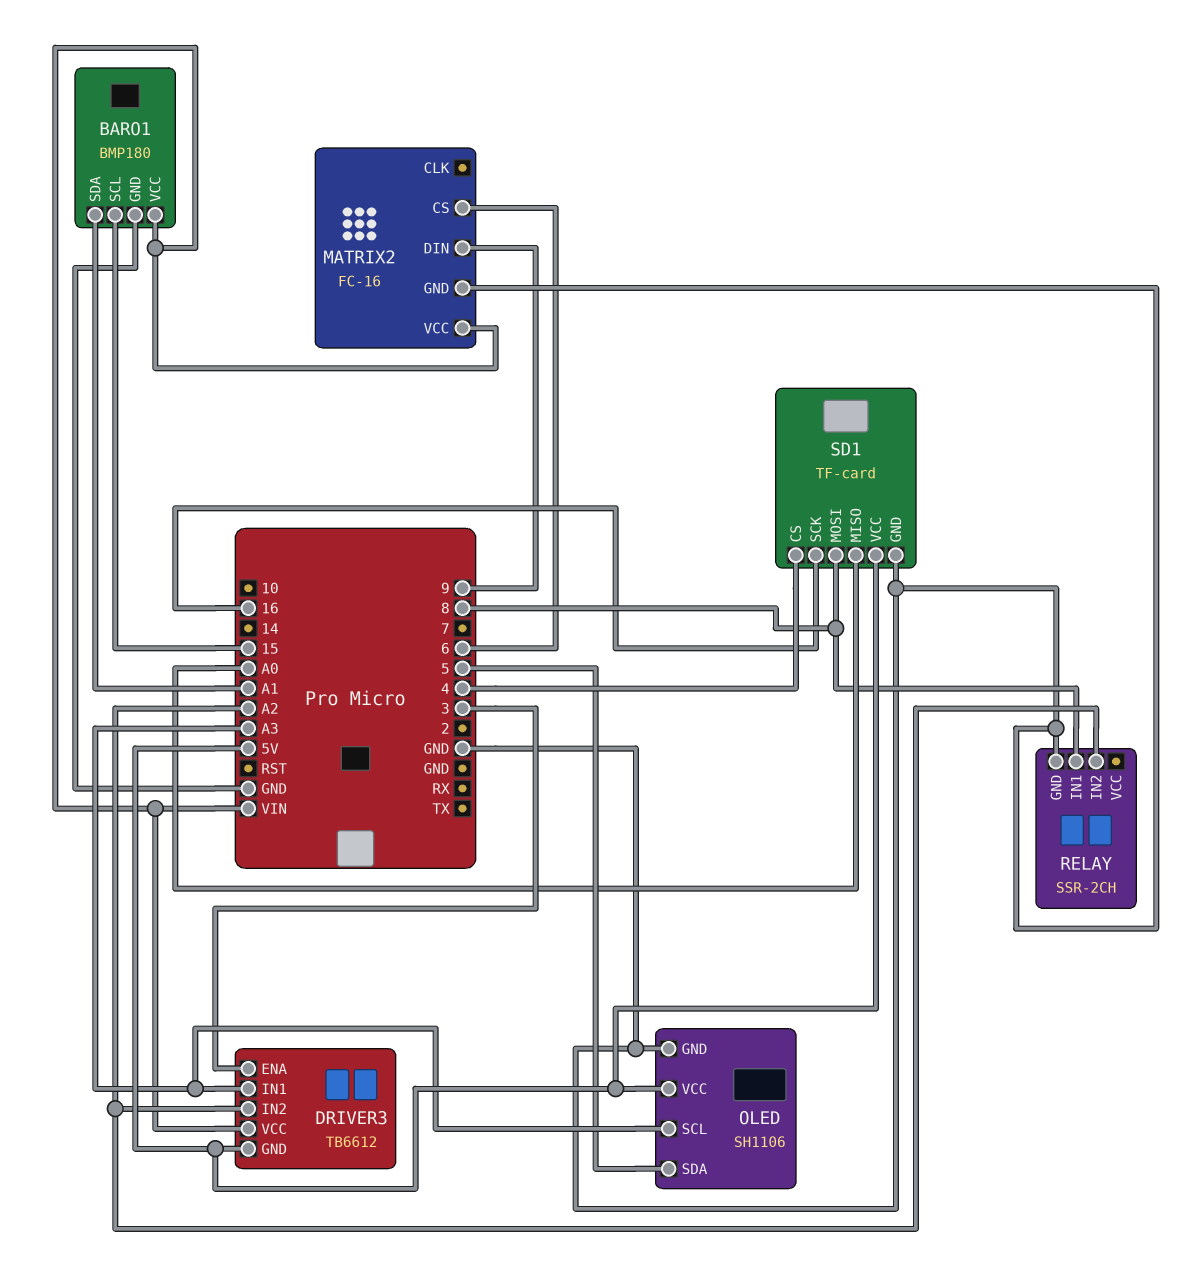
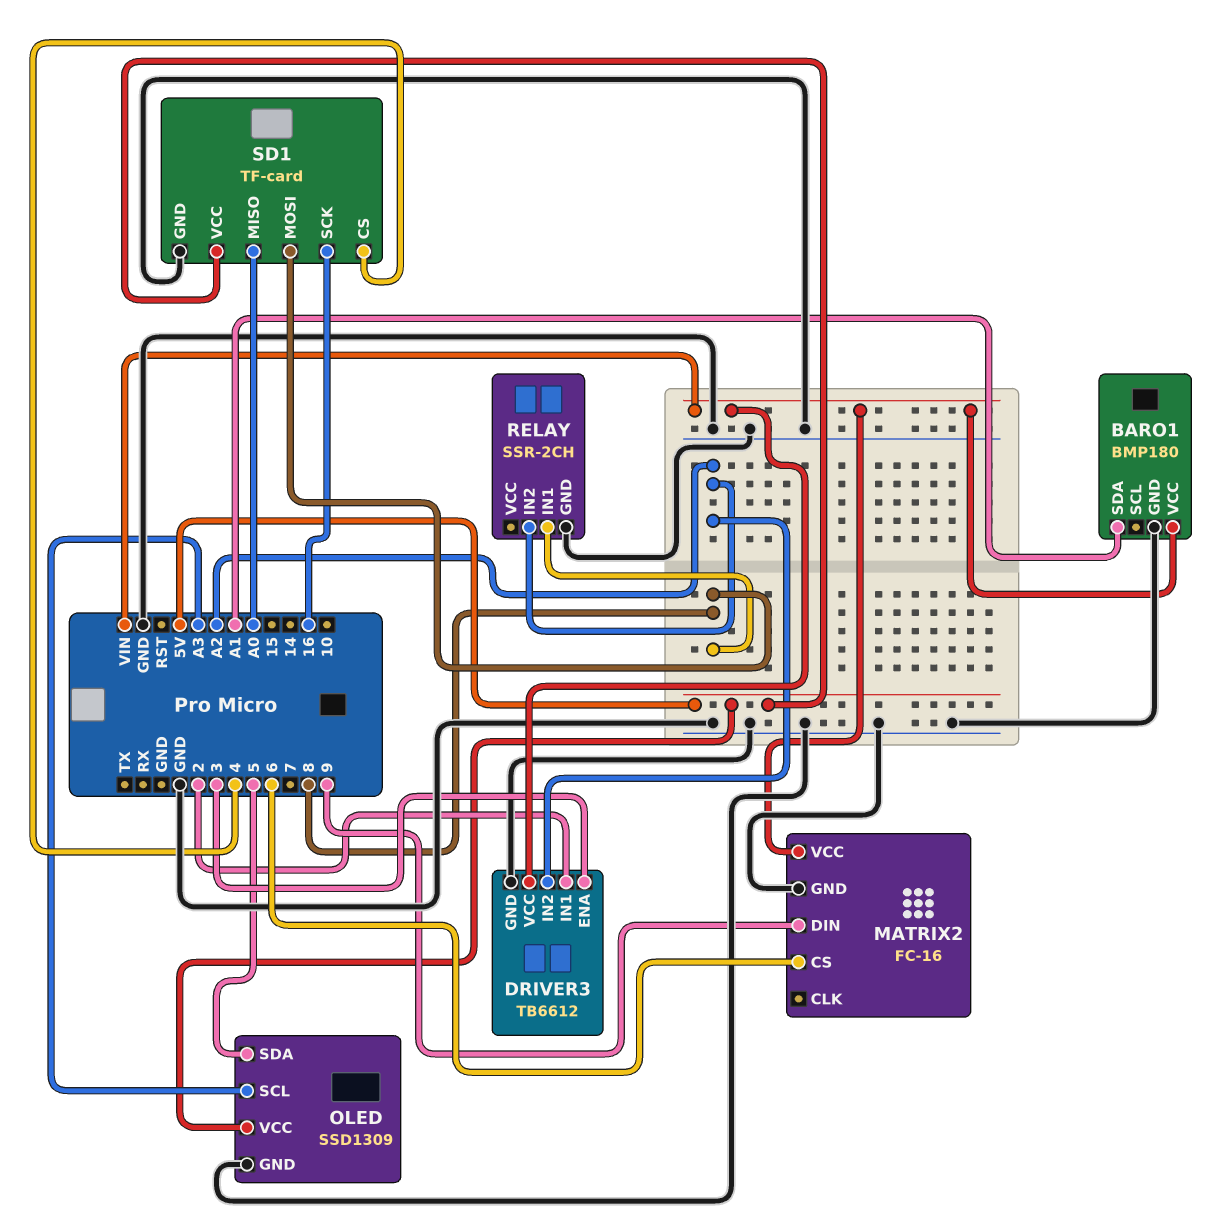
BARO1 pin SCL: 15 -> none
DRIVER3 pin GND: 5V -> GND
DRIVER3 pin IN1: A3 -> 2
OLED: SH1106 -> SSD1309

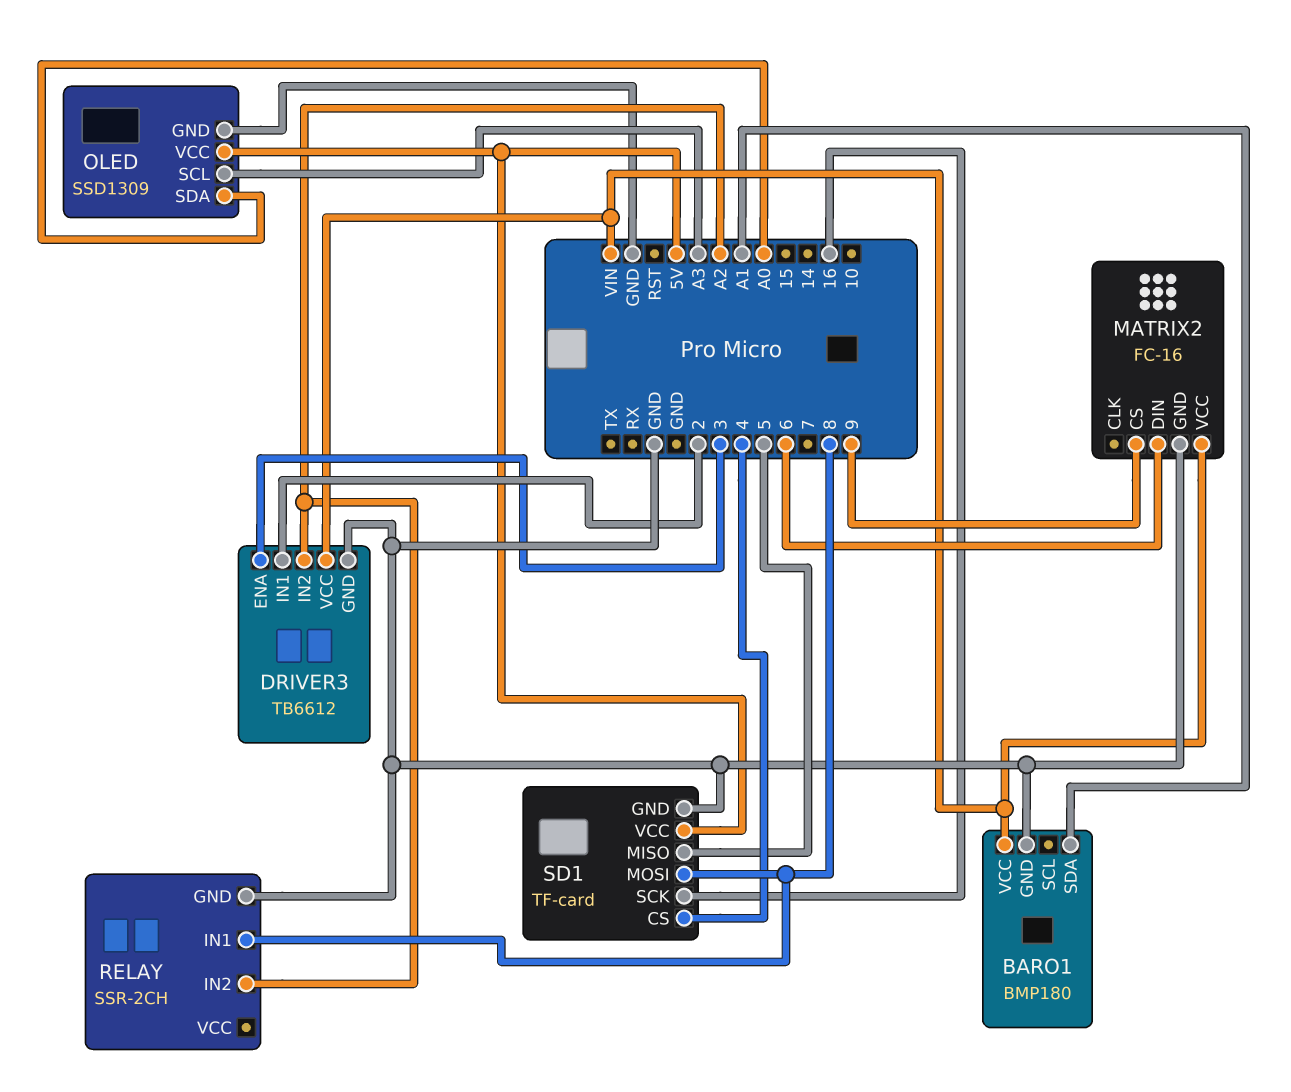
MATRIX2 pin CS: 6 -> 9
MATRIX2 pin DIN: 9 -> 6
OLED pin SDA: 5 -> A0
SD1 pin MISO: A0 -> 5

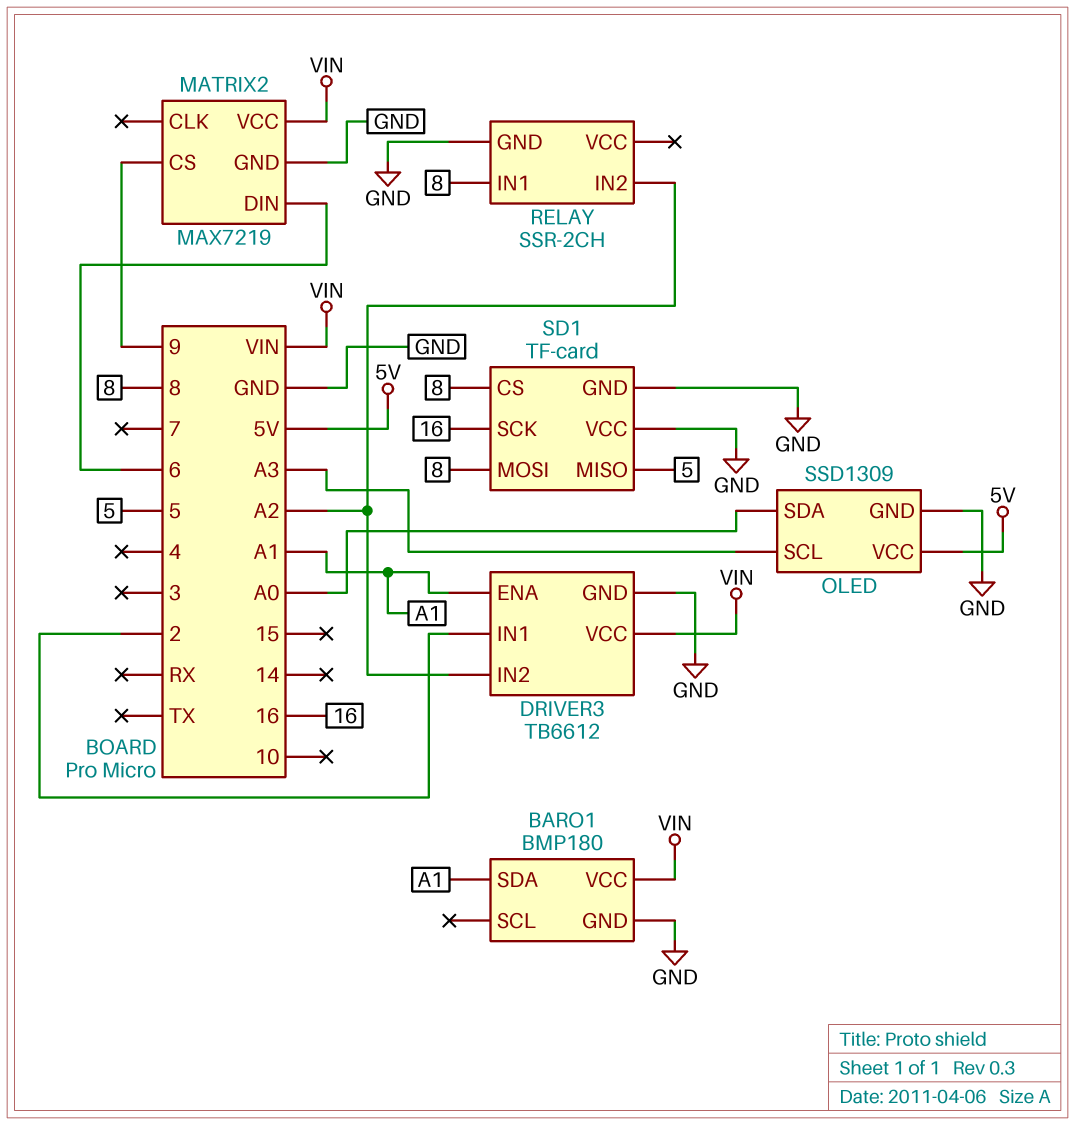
DRIVER3 pin ENA: 3 -> A1
MATRIX2: FC-16 -> MAX7219
SD1 pin CS: 4 -> 8
SD1 pin VCC: 5V -> GND

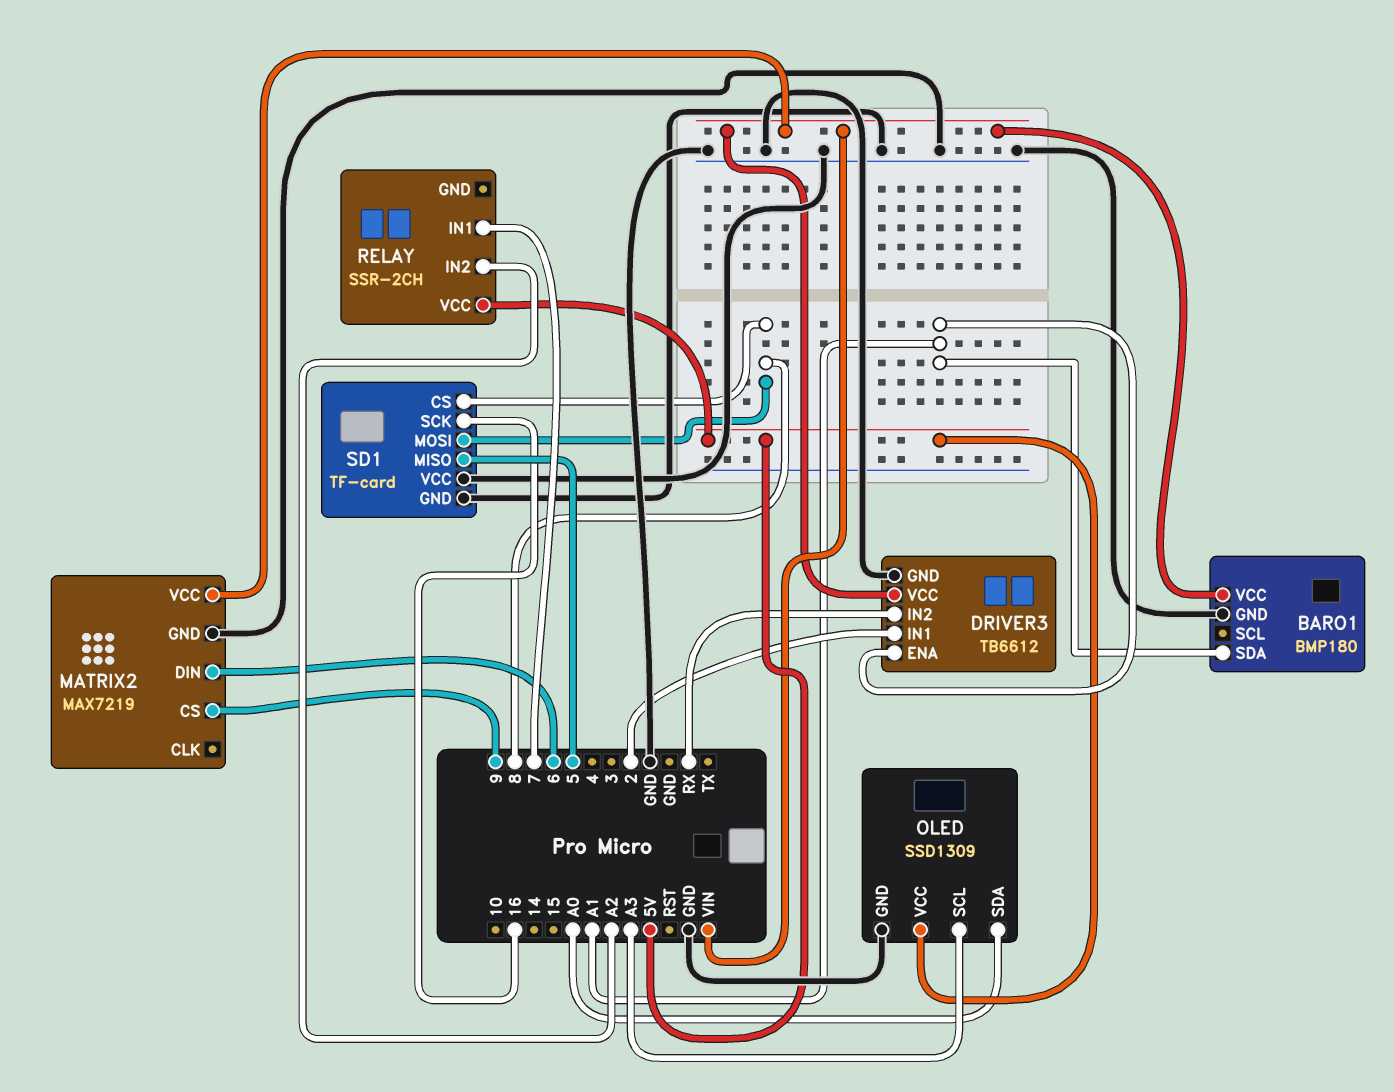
DRIVER3 pin IN2: A2 -> RX
RELAY pin GND: GND -> none
RELAY pin IN1: 8 -> 7
RELAY pin VCC: none -> 5V

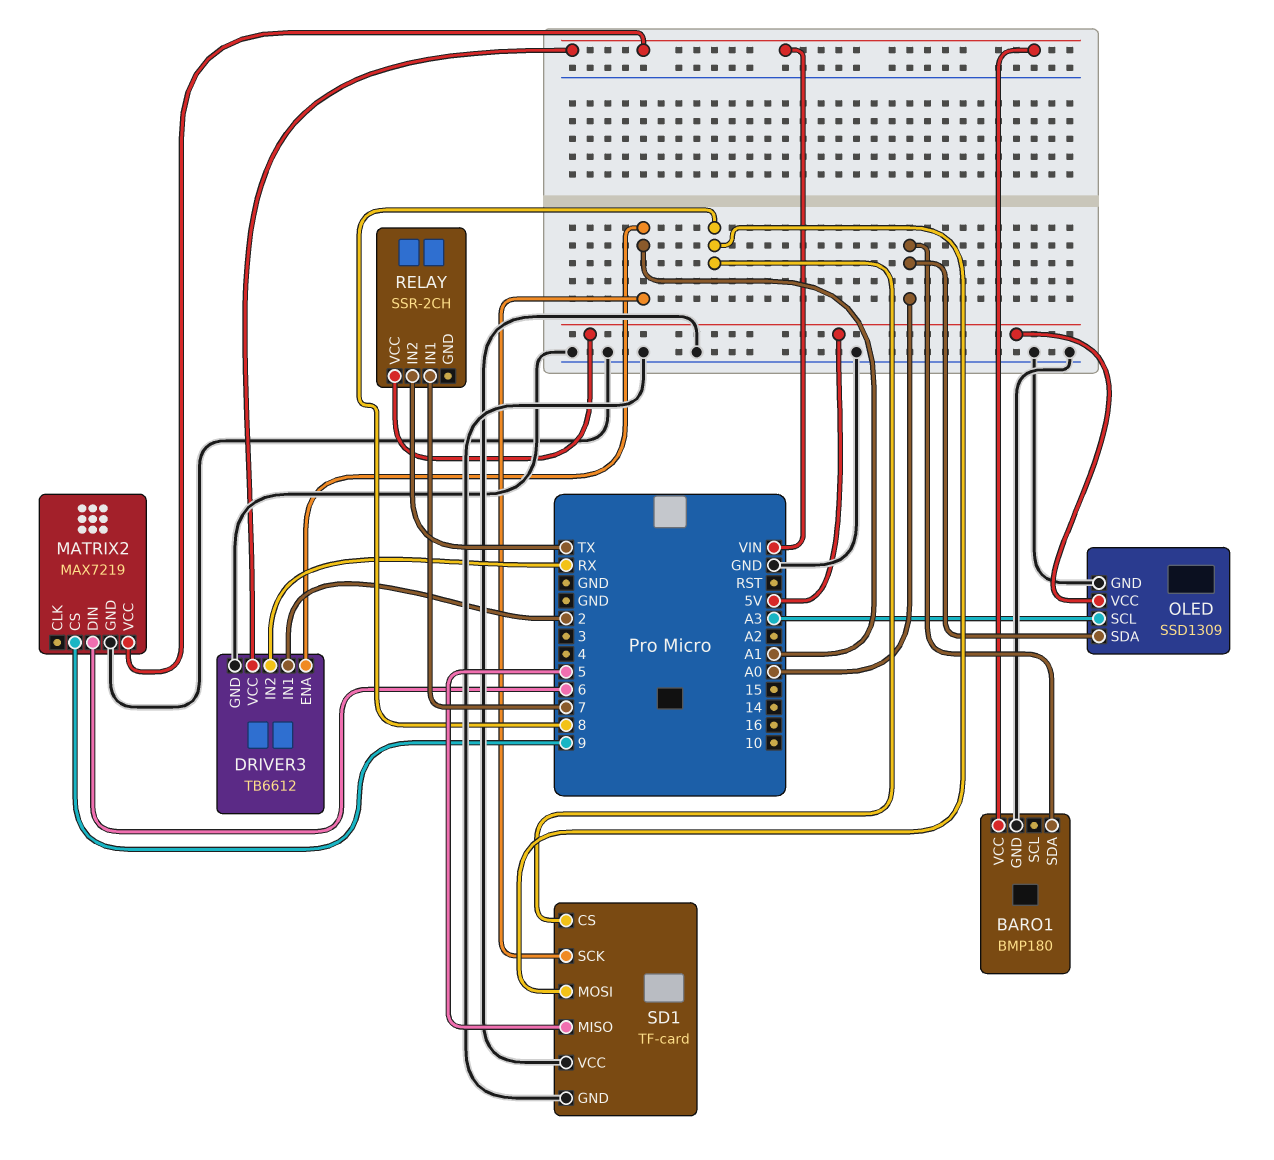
BARO1 pin SDA: A1 -> A0
RELAY pin IN2: A2 -> TX
SD1 pin SCK: 16 -> A1

